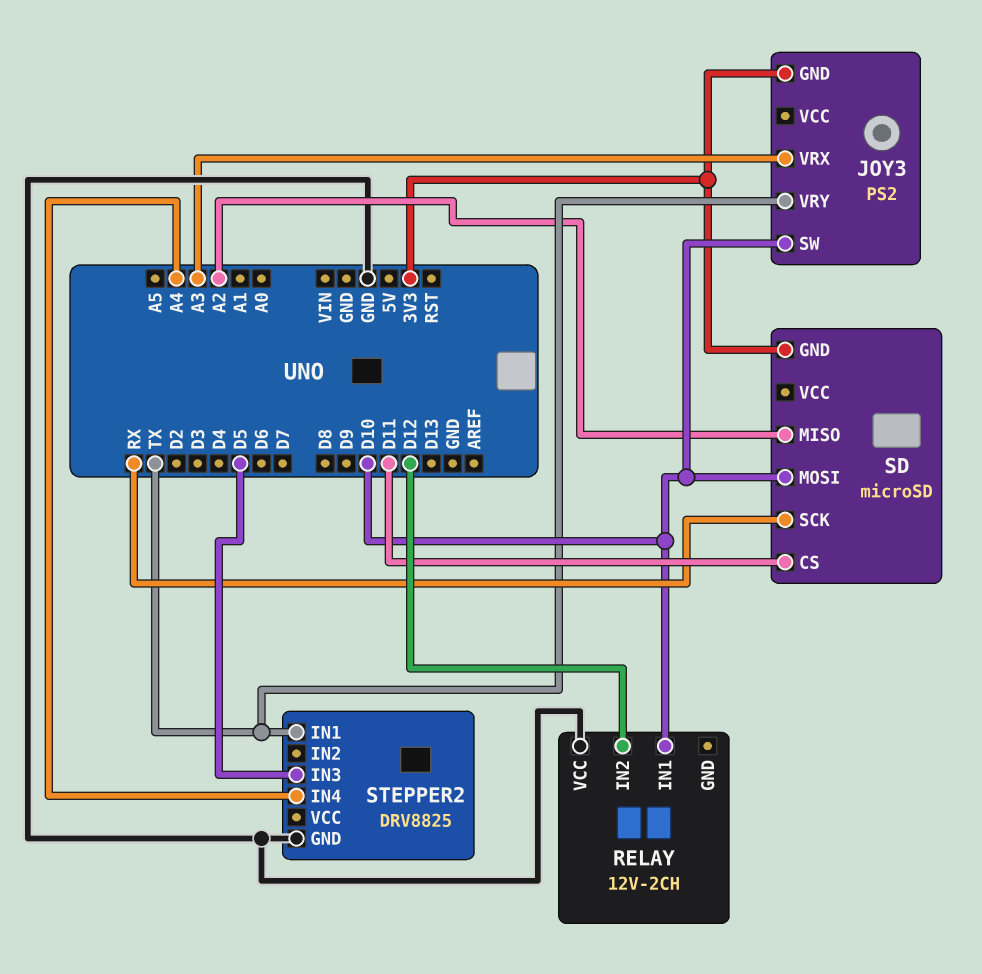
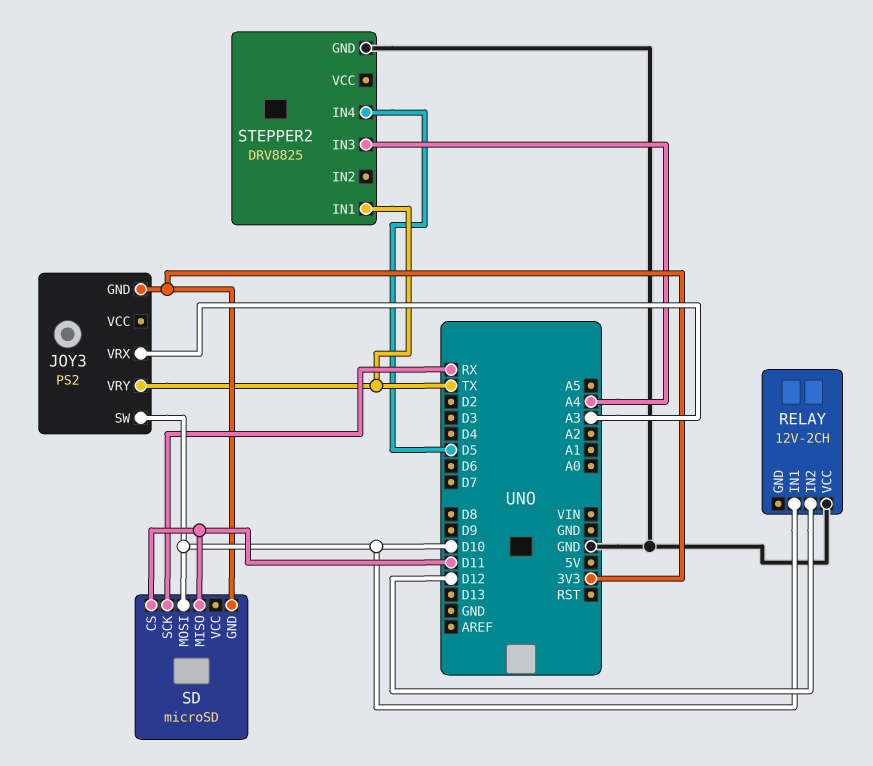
SD pin MISO: A2 -> D11
STEPPER2 pin IN3: D5 -> A4
STEPPER2 pin IN4: A4 -> D5

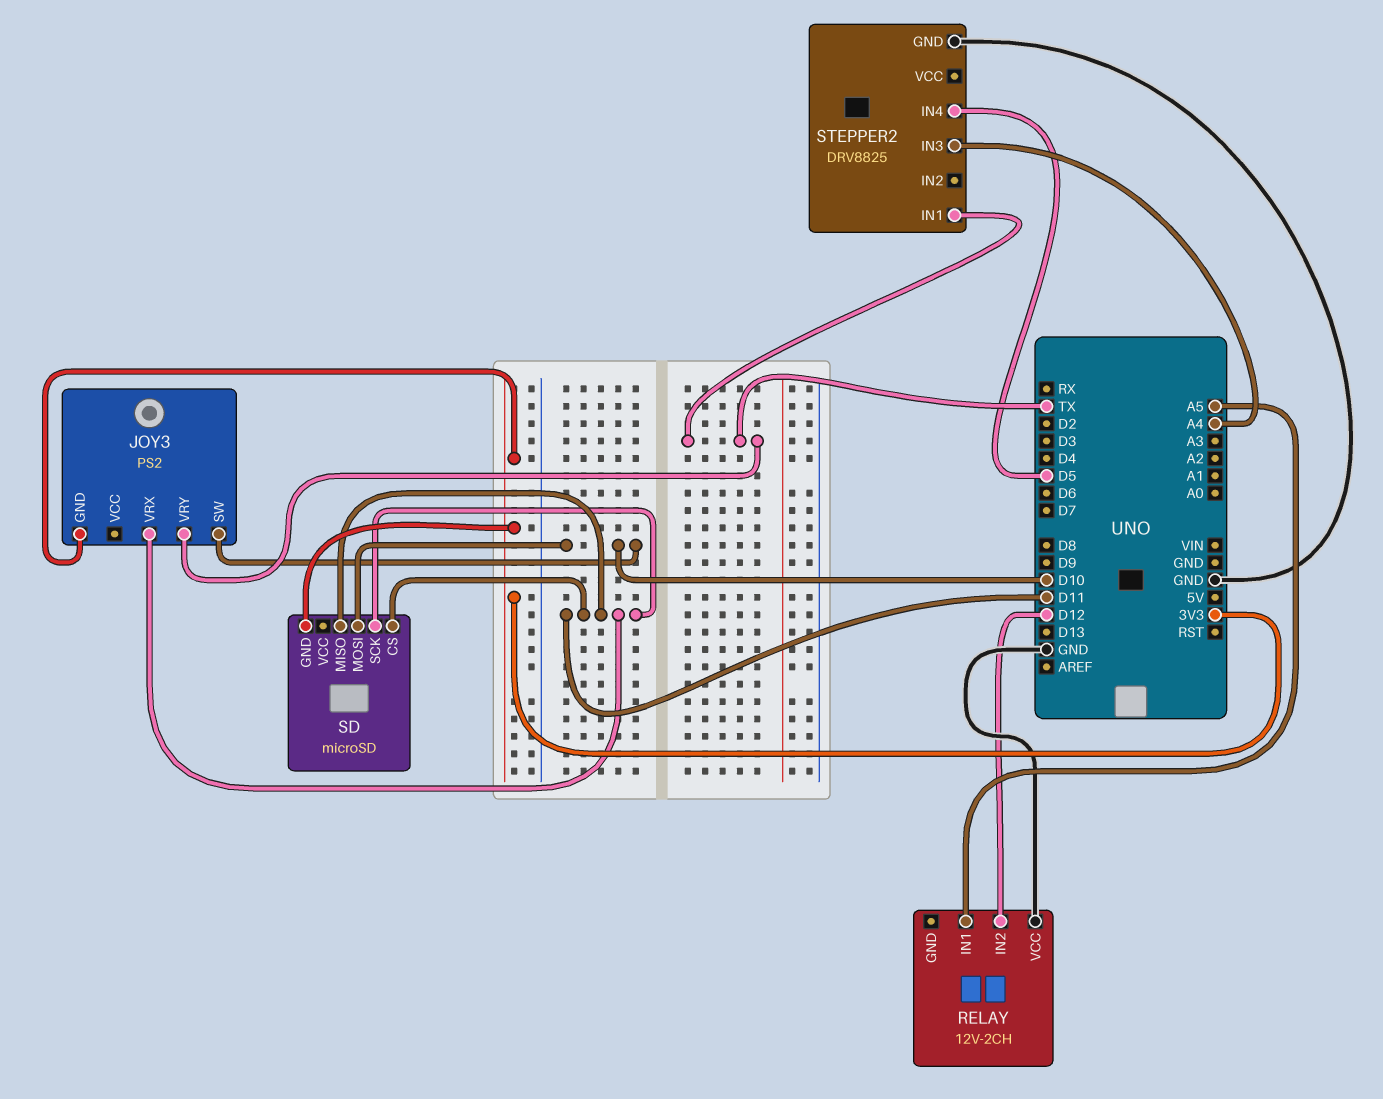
JOY3 pin VRX: A3 -> D11
RELAY pin IN1: D10 -> A5
SD pin SCK: RX -> D11

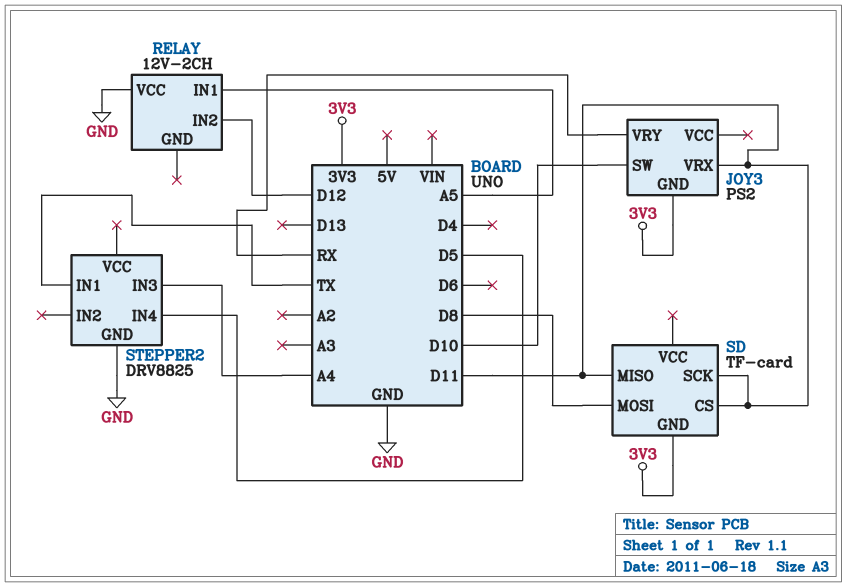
JOY3 pin VRY: TX -> RX
SD: microSD -> TF-card
SD pin MOSI: D10 -> D8

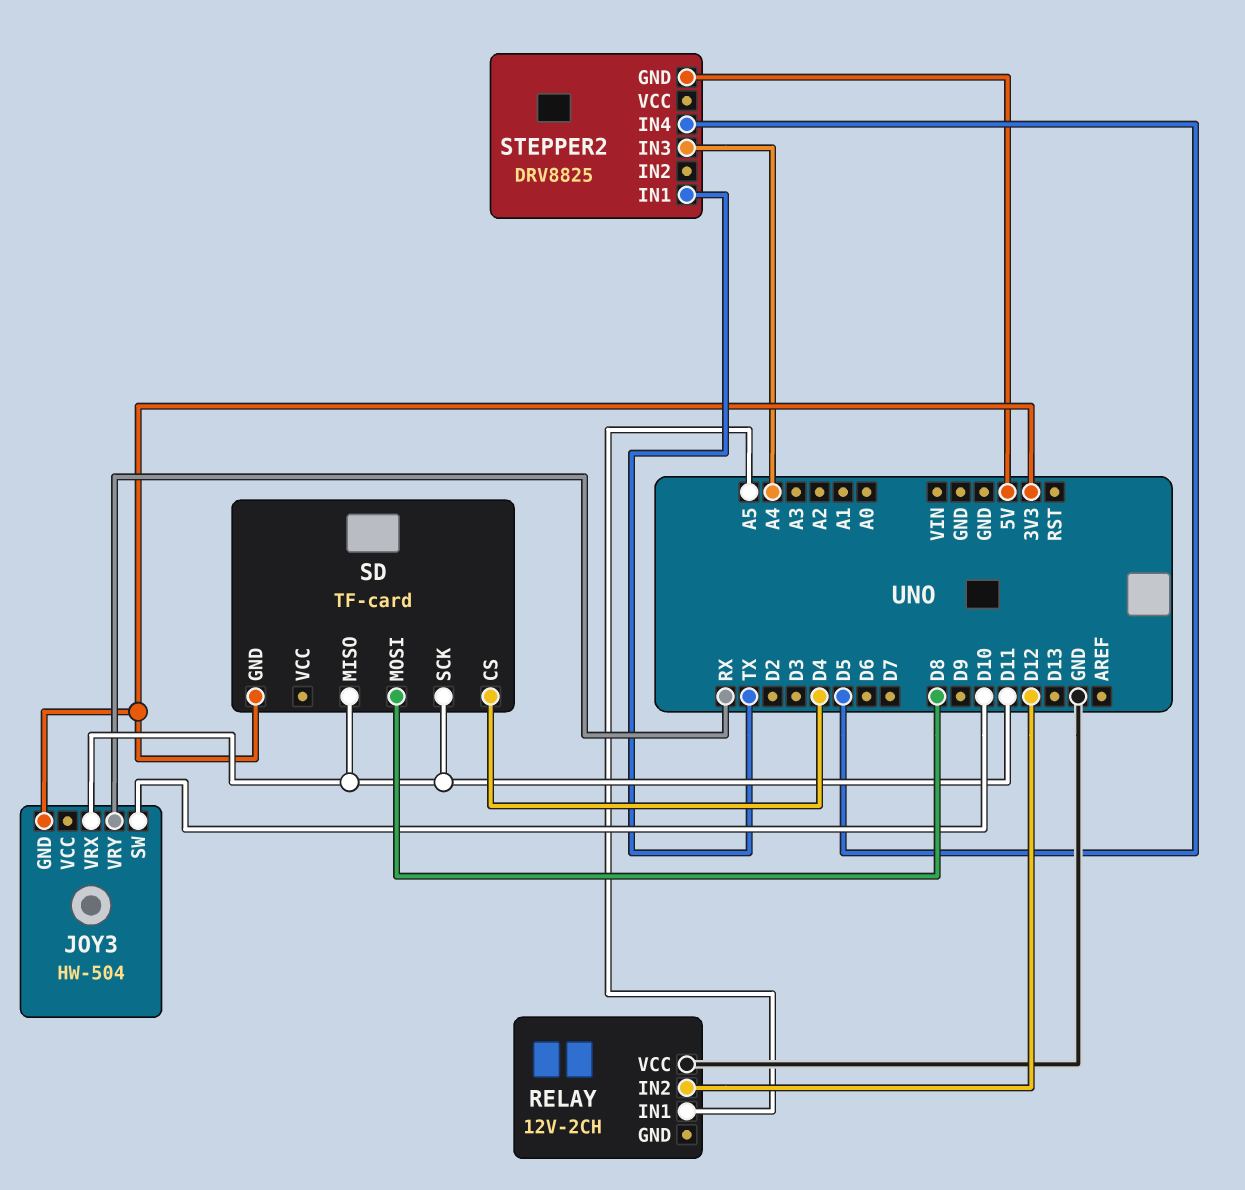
JOY3: PS2 -> HW-504
SD pin CS: D11 -> D4
STEPPER2 pin GND: GND -> 5V

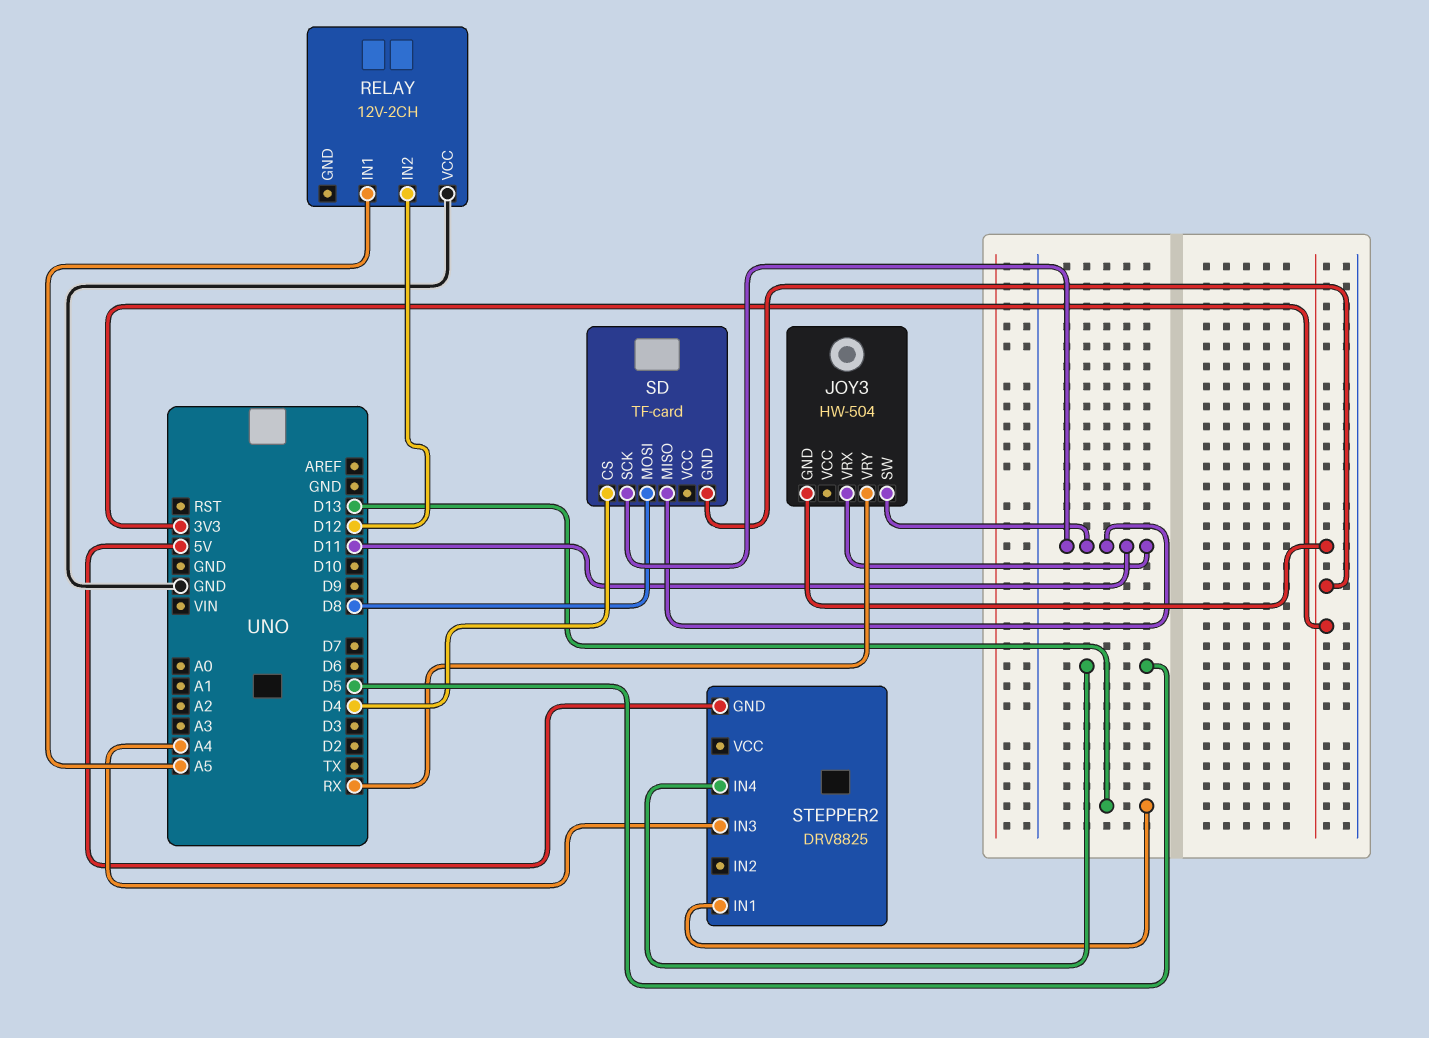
JOY3 pin SW: D10 -> D11
STEPPER2 pin IN1: TX -> D13

